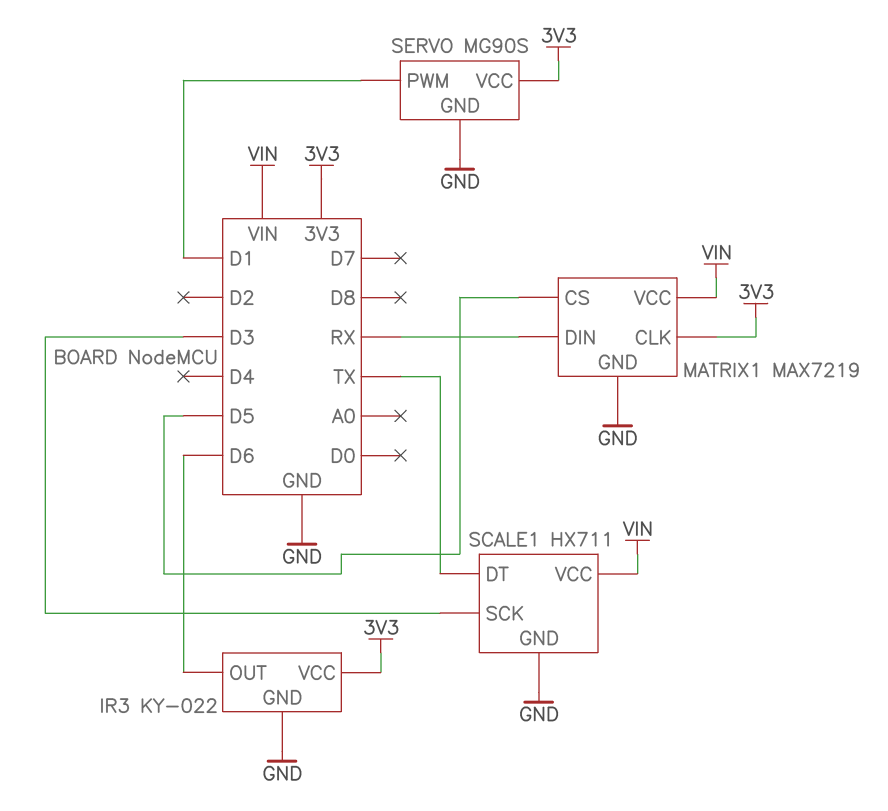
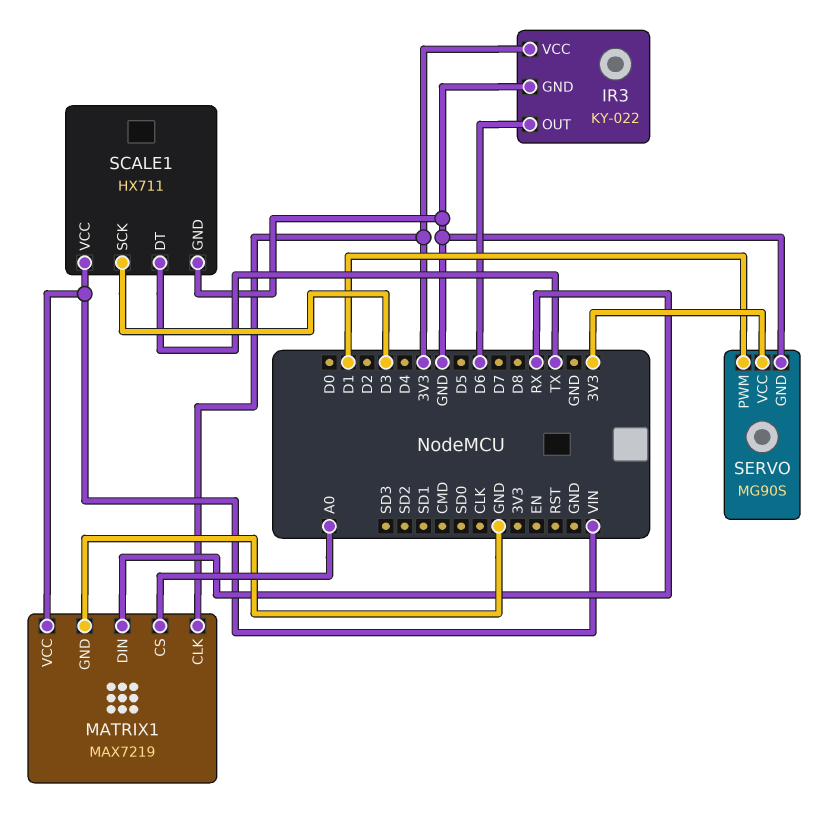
MATRIX1 pin CS: D5 -> A0

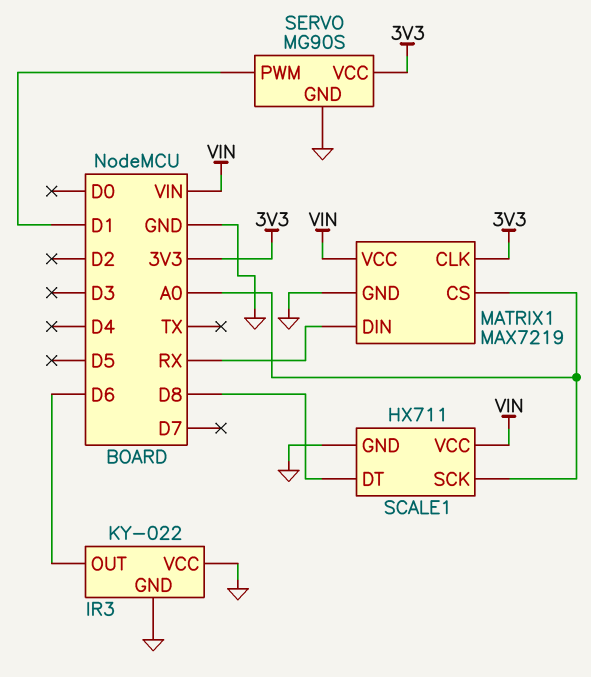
IR3 pin VCC: 3V3 -> GND
SCALE1 pin DT: TX -> D8
SCALE1 pin SCK: D3 -> A0

